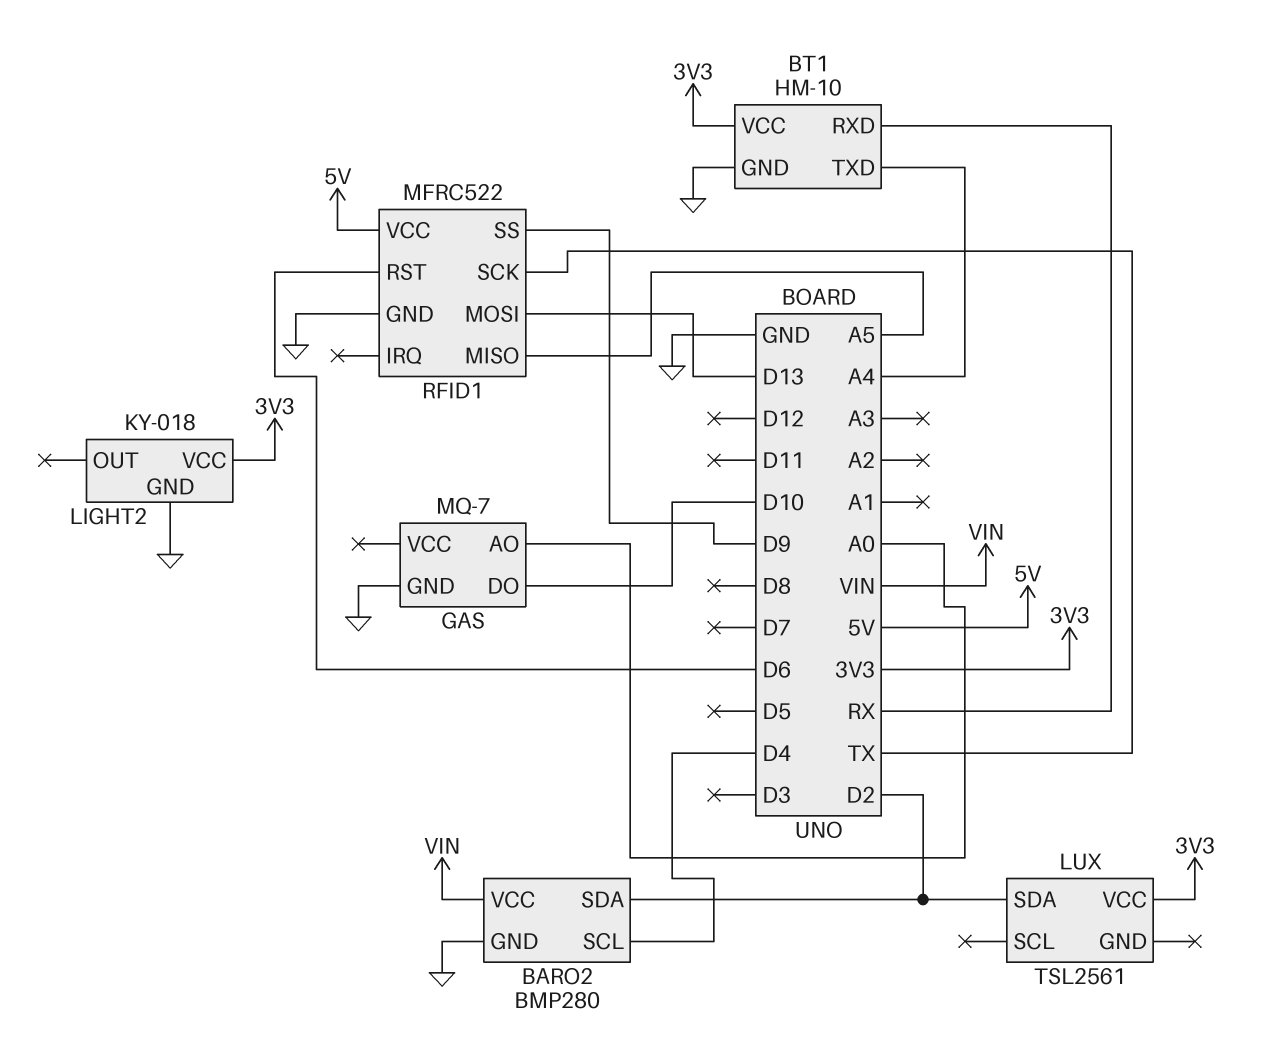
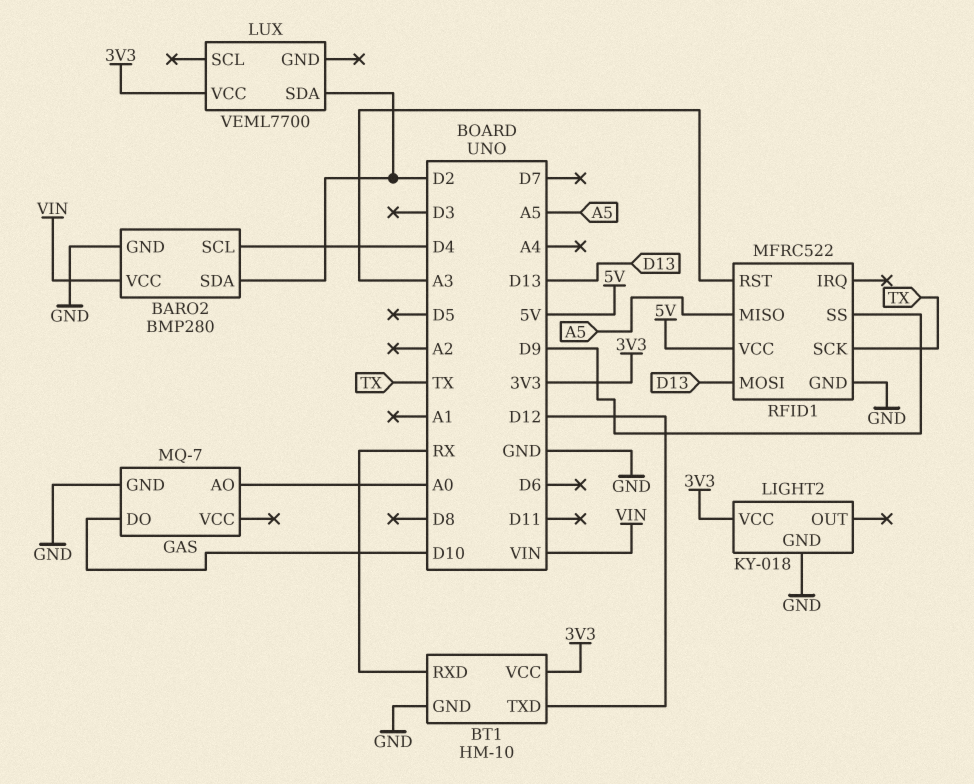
BT1 pin TXD: A4 -> D12
LUX: TSL2561 -> VEML7700
RFID1 pin RST: D6 -> A3

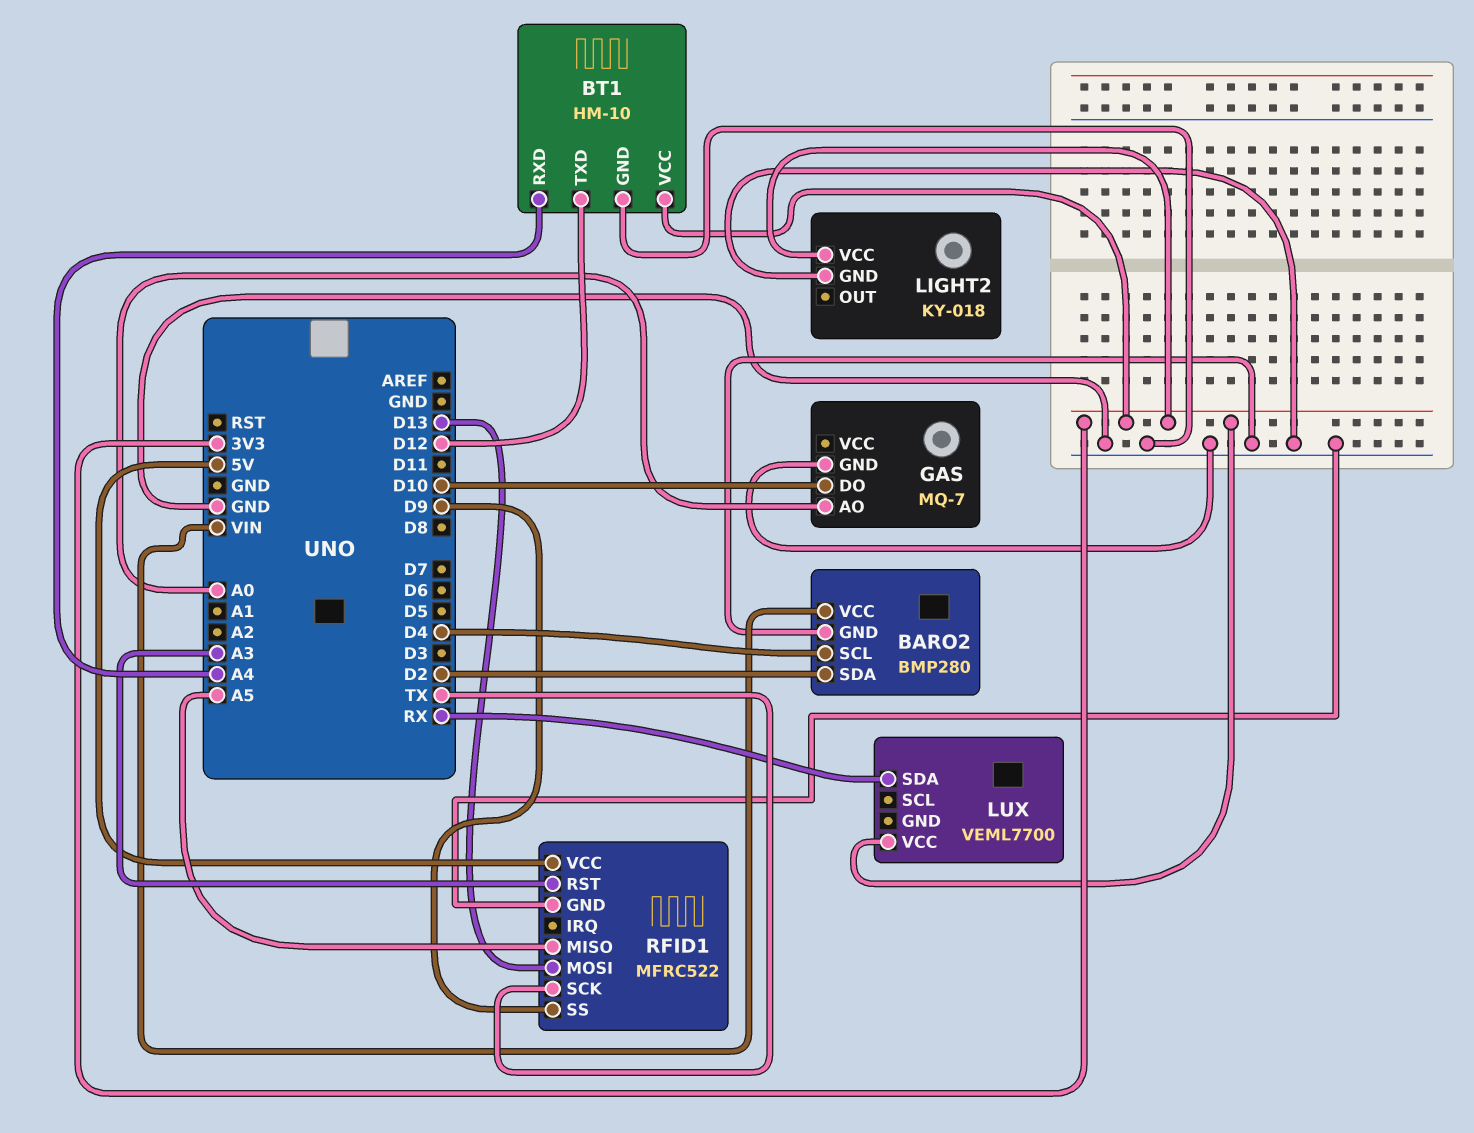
BT1 pin RXD: RX -> A4
LUX pin SDA: D2 -> RX

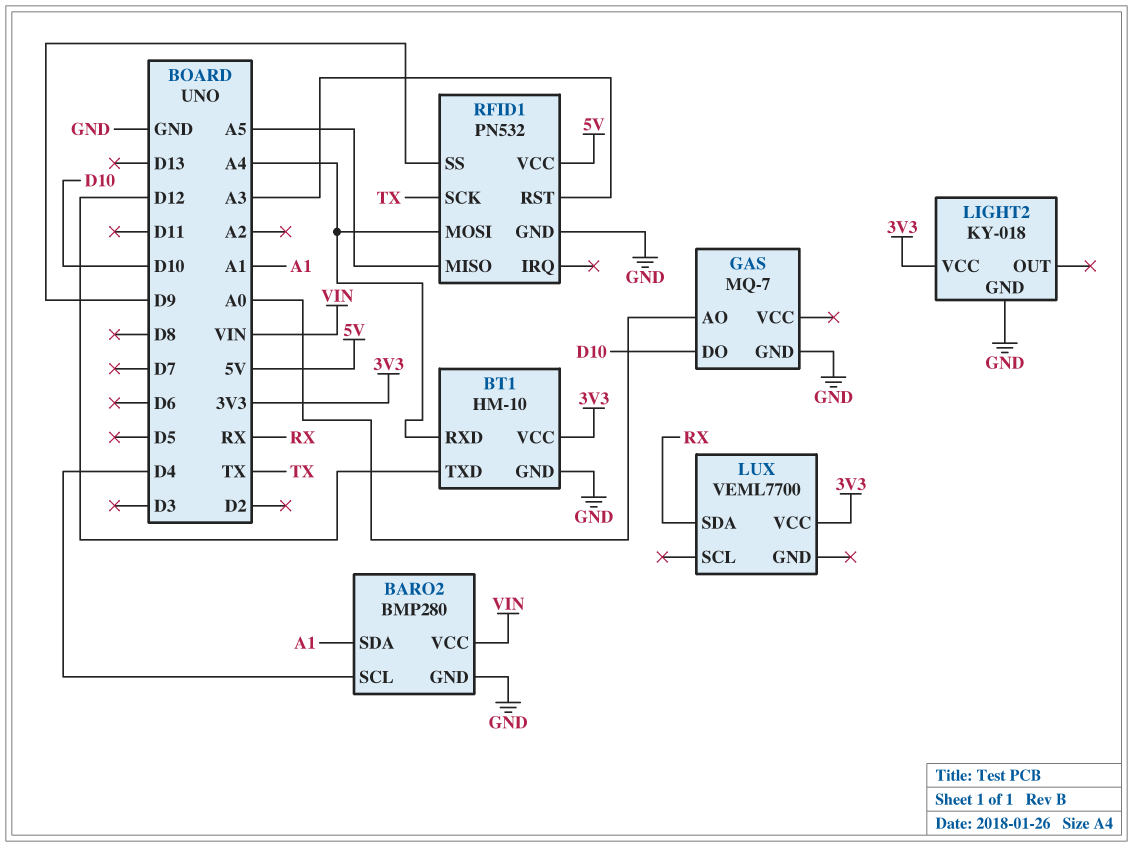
BARO2 pin SDA: D2 -> A1
RFID1: MFRC522 -> PN532
RFID1 pin MOSI: D13 -> A4

